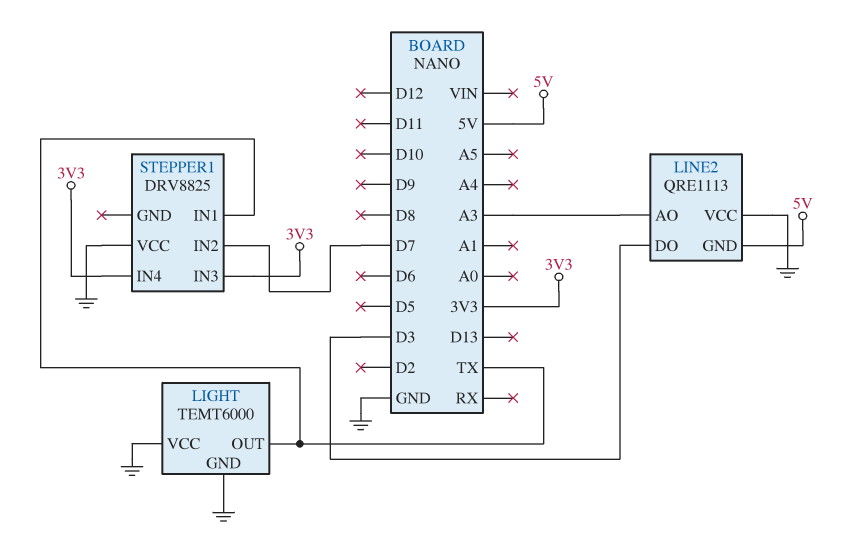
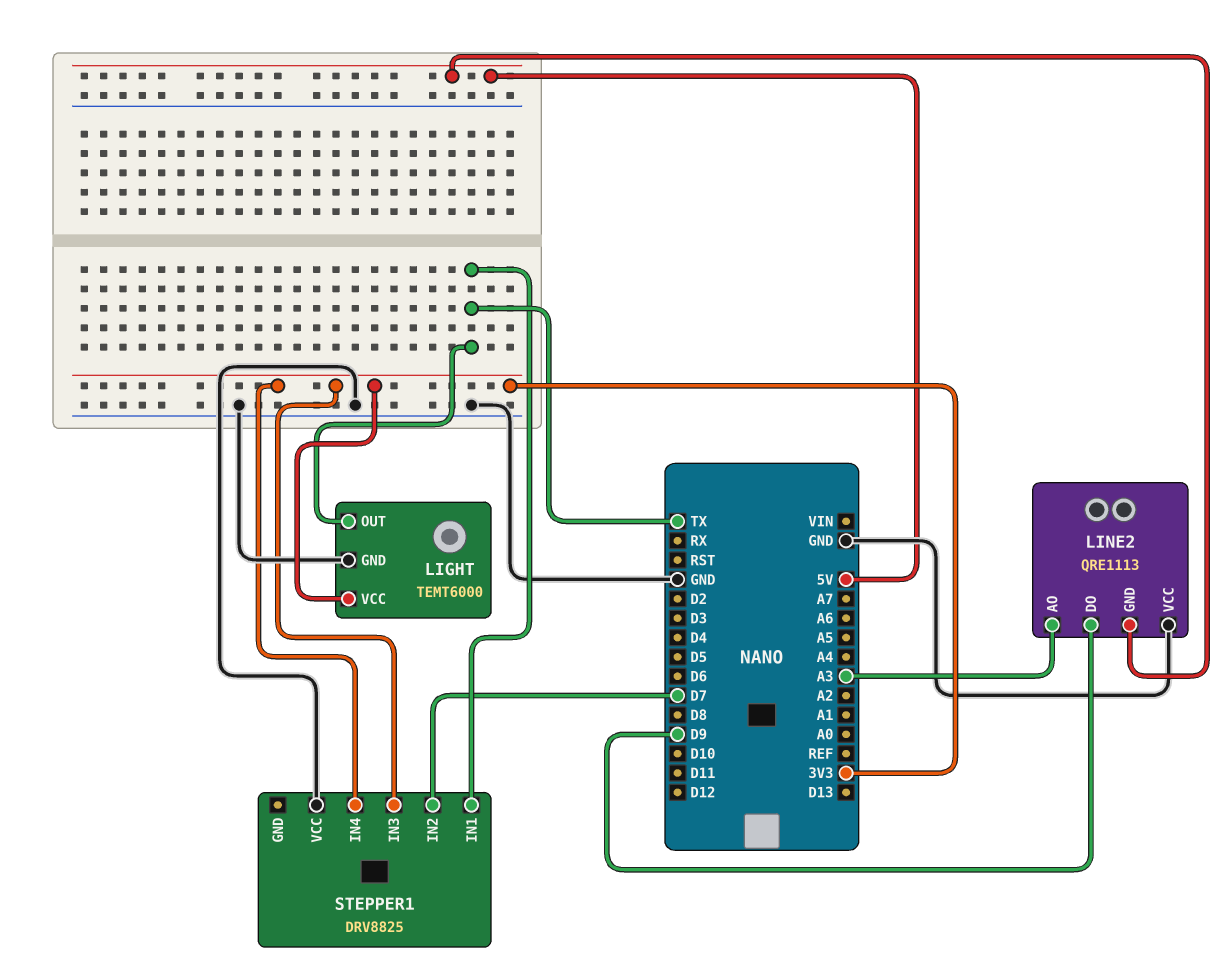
LIGHT pin VCC: GND -> 3V3
LINE2 pin DO: D3 -> D9

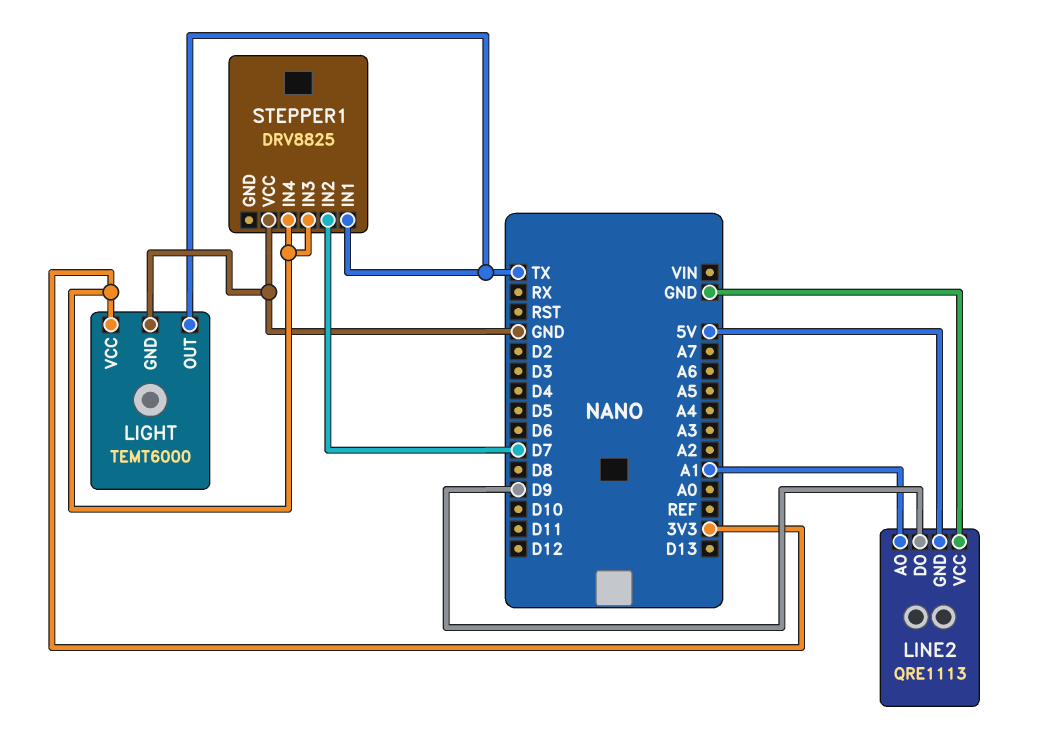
LINE2 pin AO: A3 -> A1

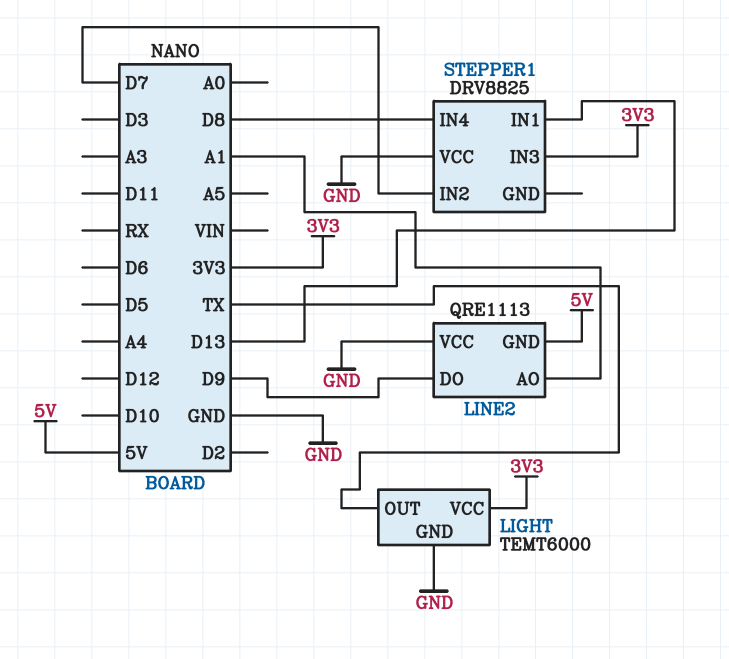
STEPPER1 pin IN1: TX -> D13
STEPPER1 pin IN4: 3V3 -> D8

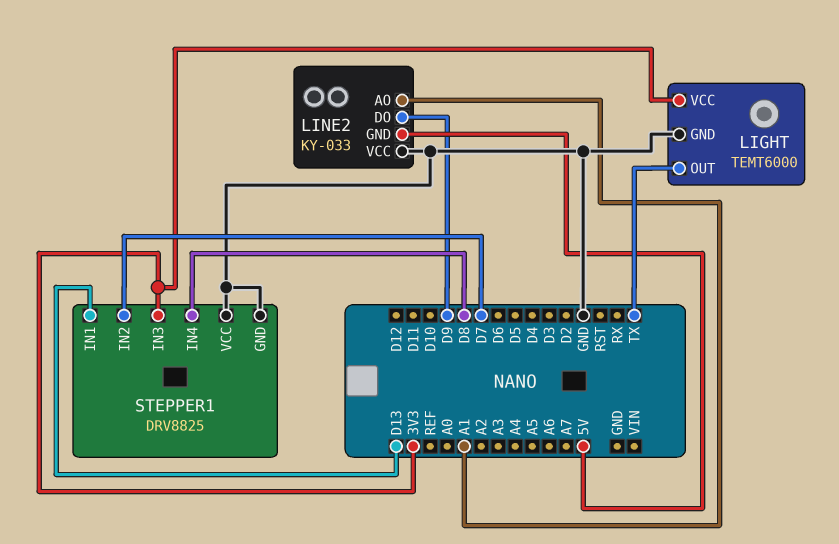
LINE2: QRE1113 -> KY-033
STEPPER1 pin GND: none -> GND

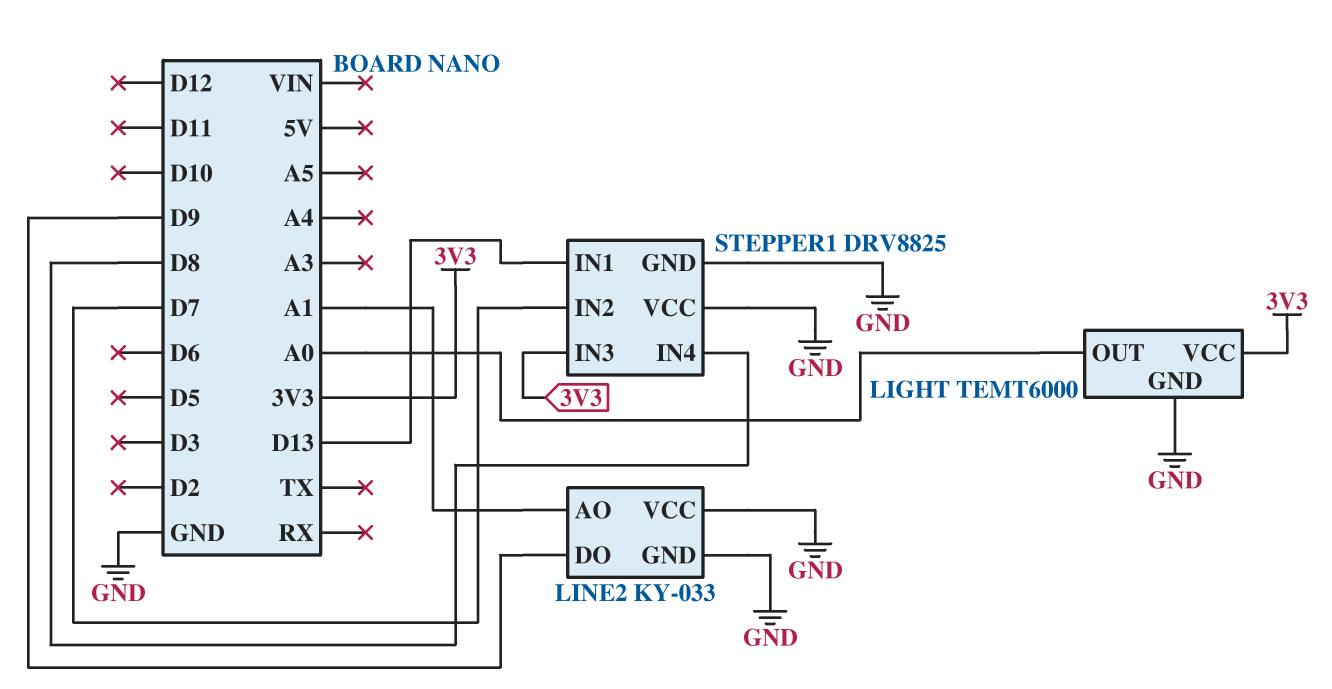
LIGHT pin OUT: TX -> A0
LINE2 pin GND: 5V -> GND

